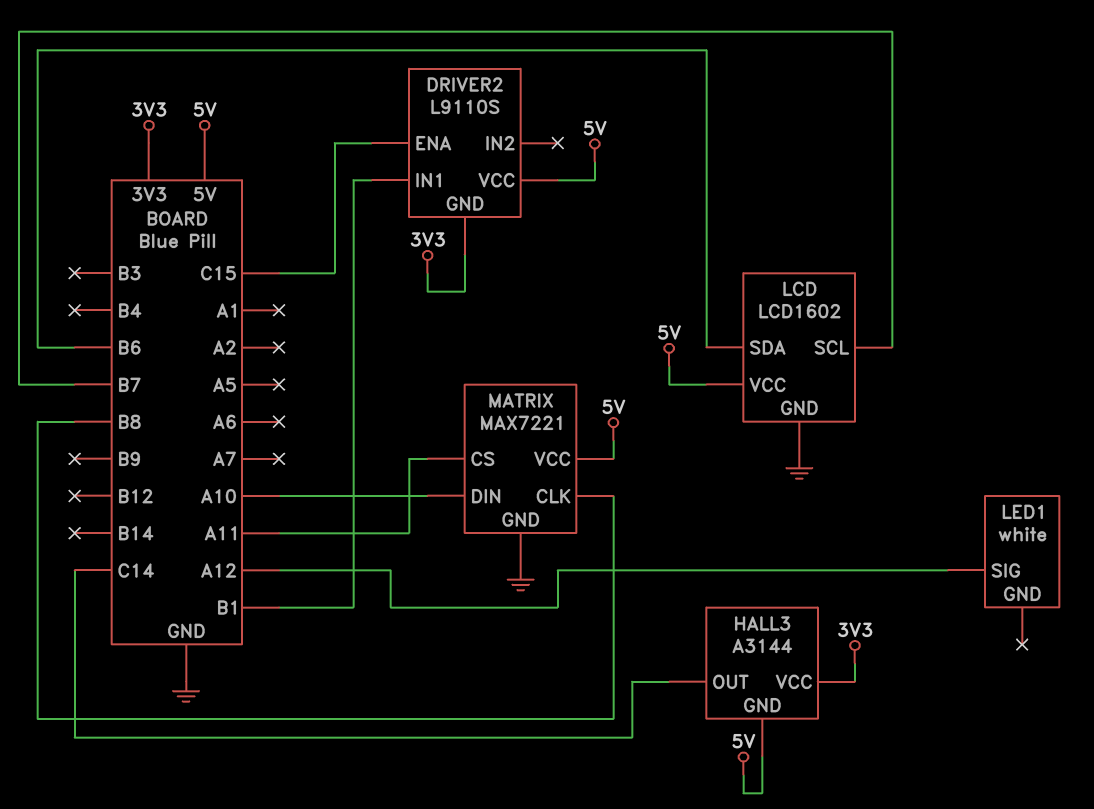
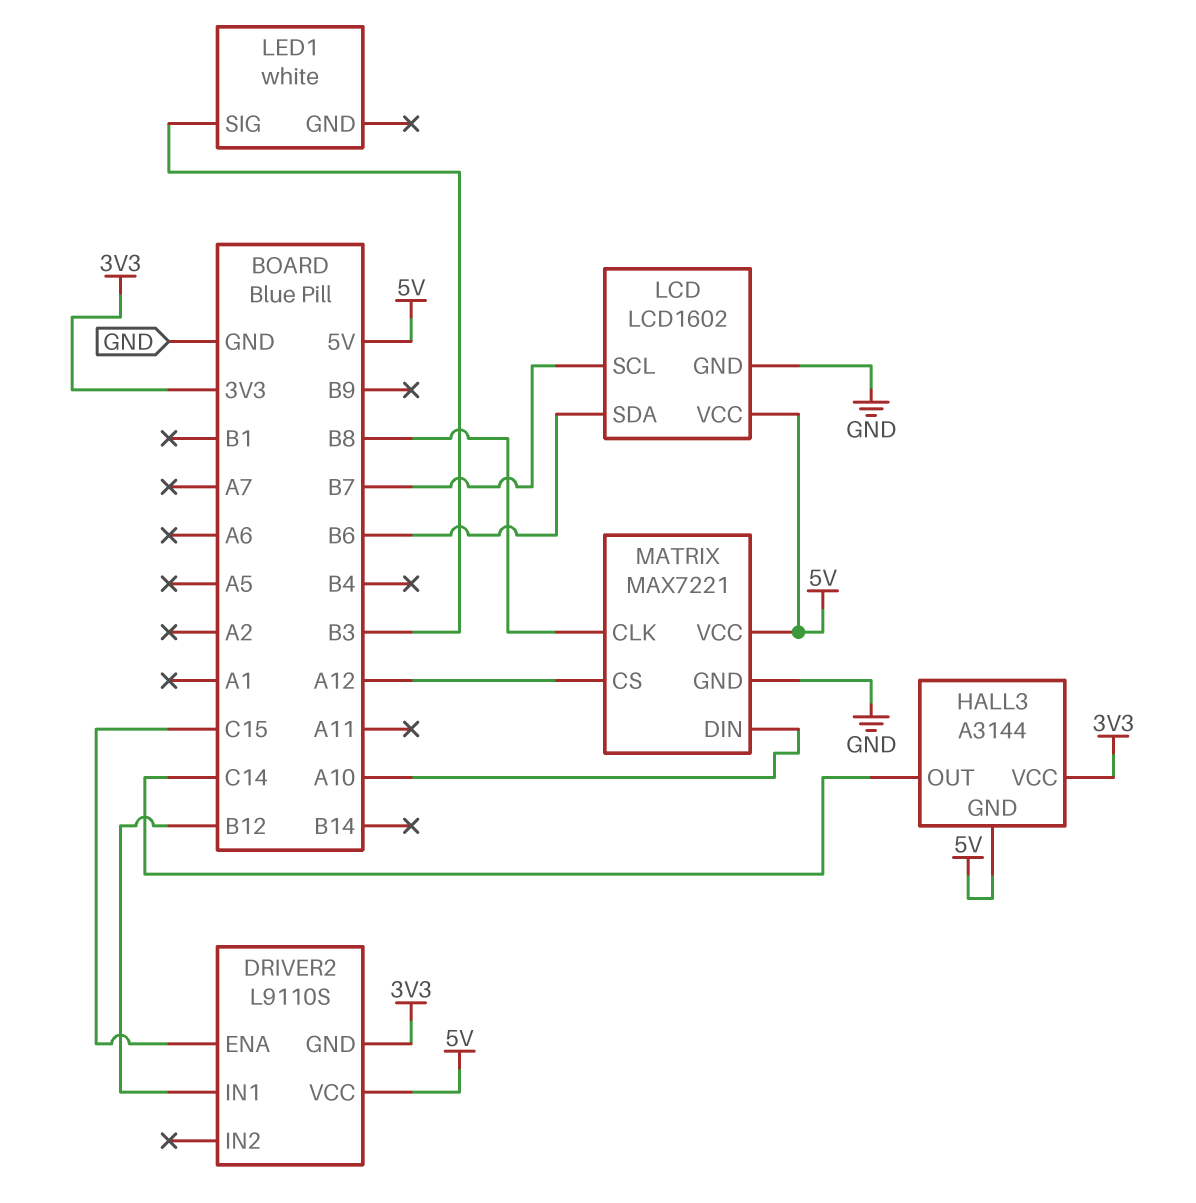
DRIVER2 pin IN1: B1 -> B12
LED1 pin SIG: A12 -> B3
MATRIX pin CS: A11 -> A12

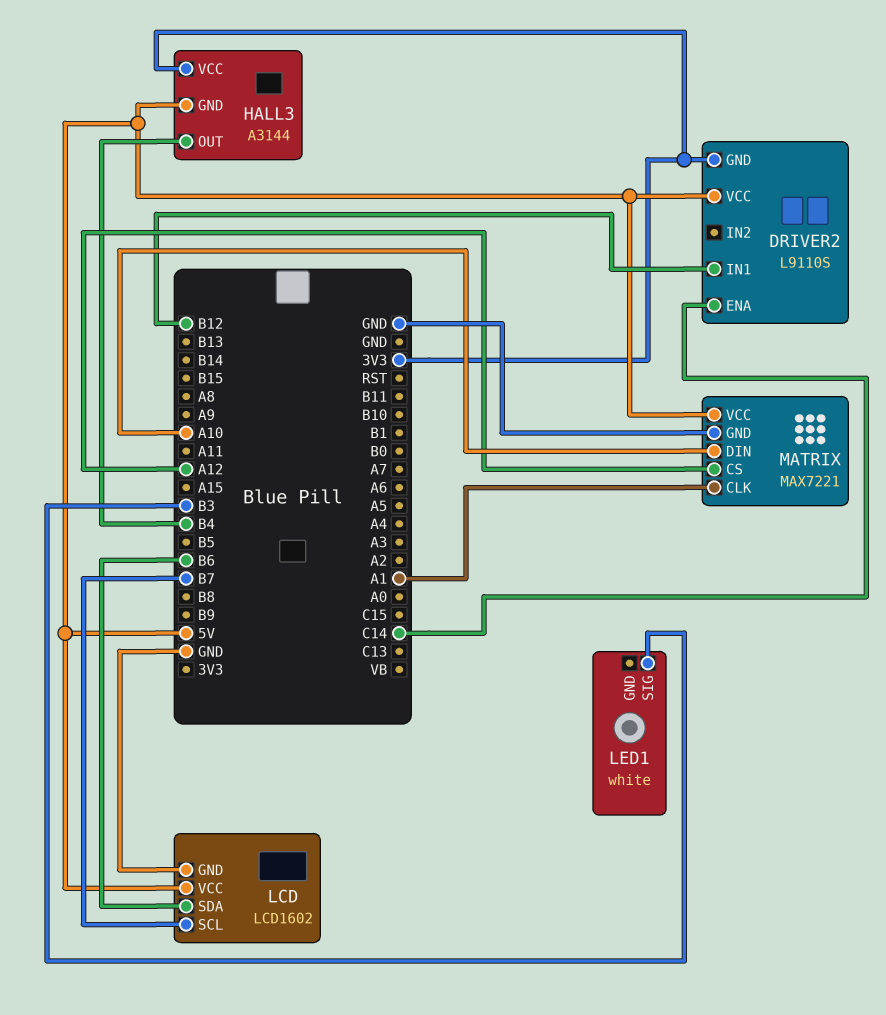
DRIVER2 pin ENA: C15 -> C14
HALL3 pin OUT: C14 -> B4
MATRIX pin CLK: B8 -> A1

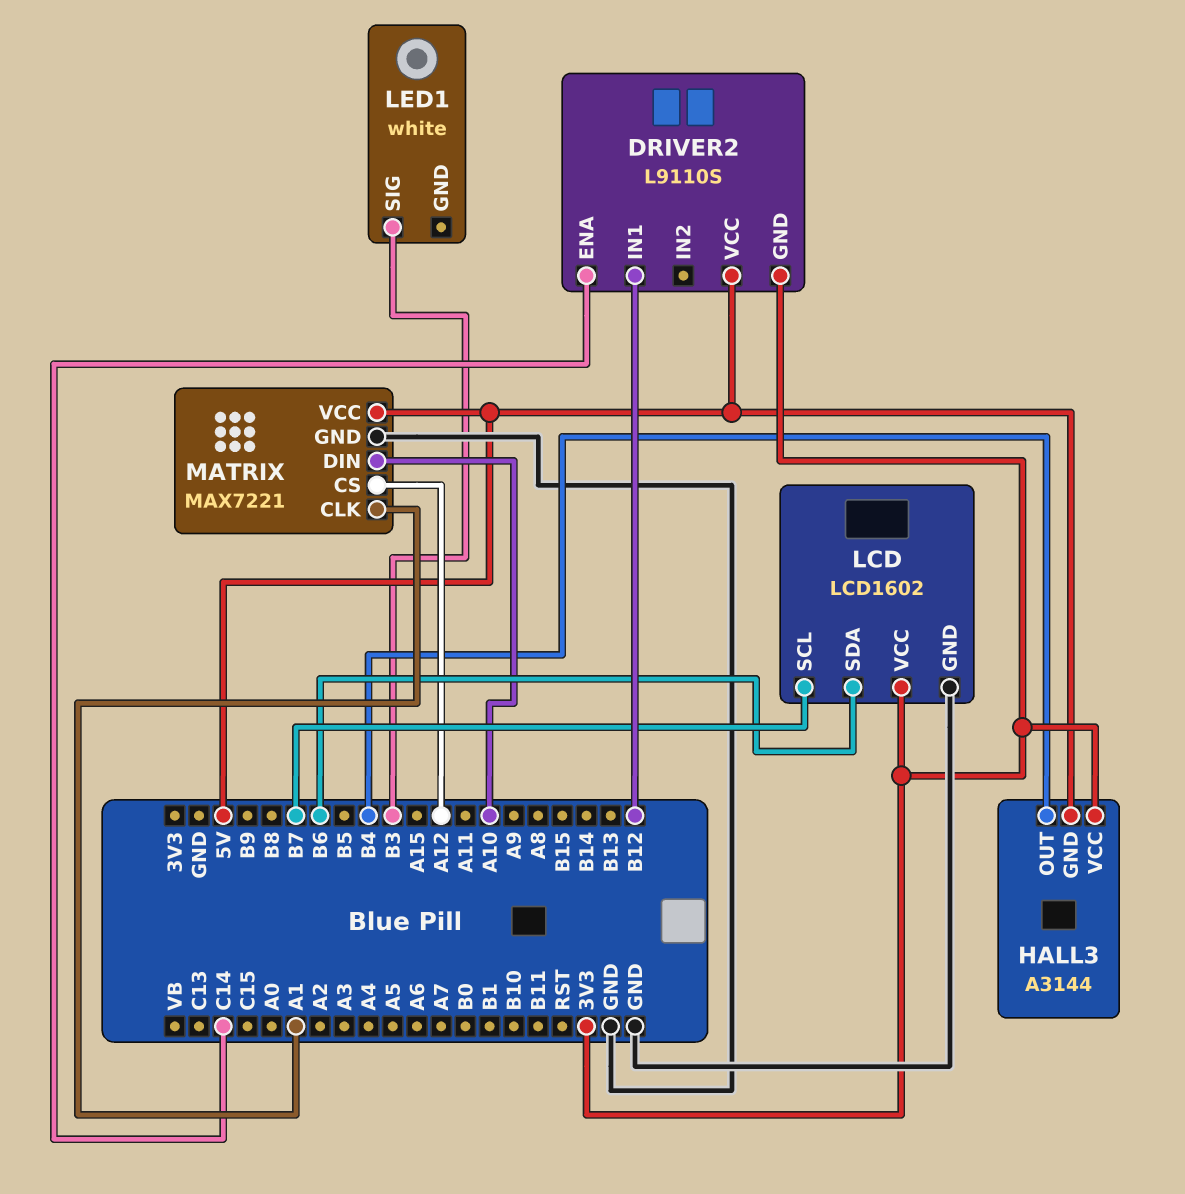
LCD pin VCC: 5V -> 3V3

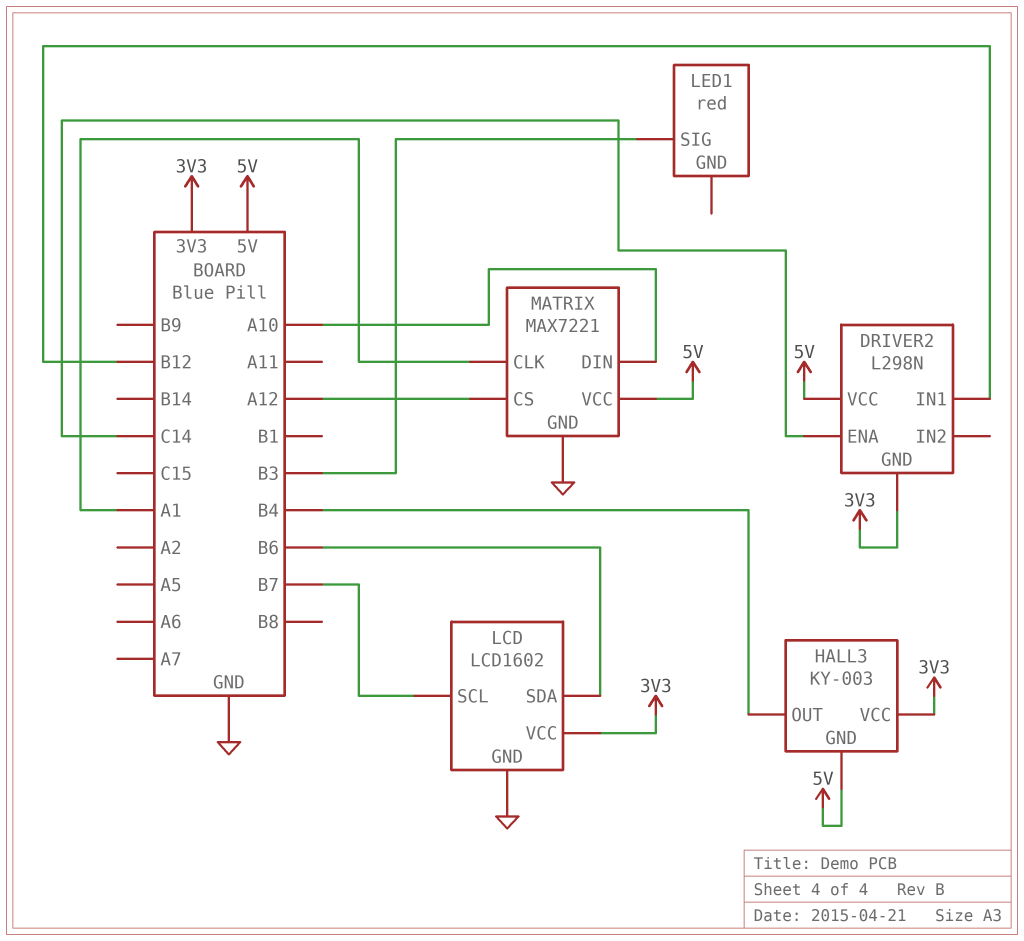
DRIVER2: L9110S -> L298N
HALL3: A3144 -> KY-003
LED1: white -> red

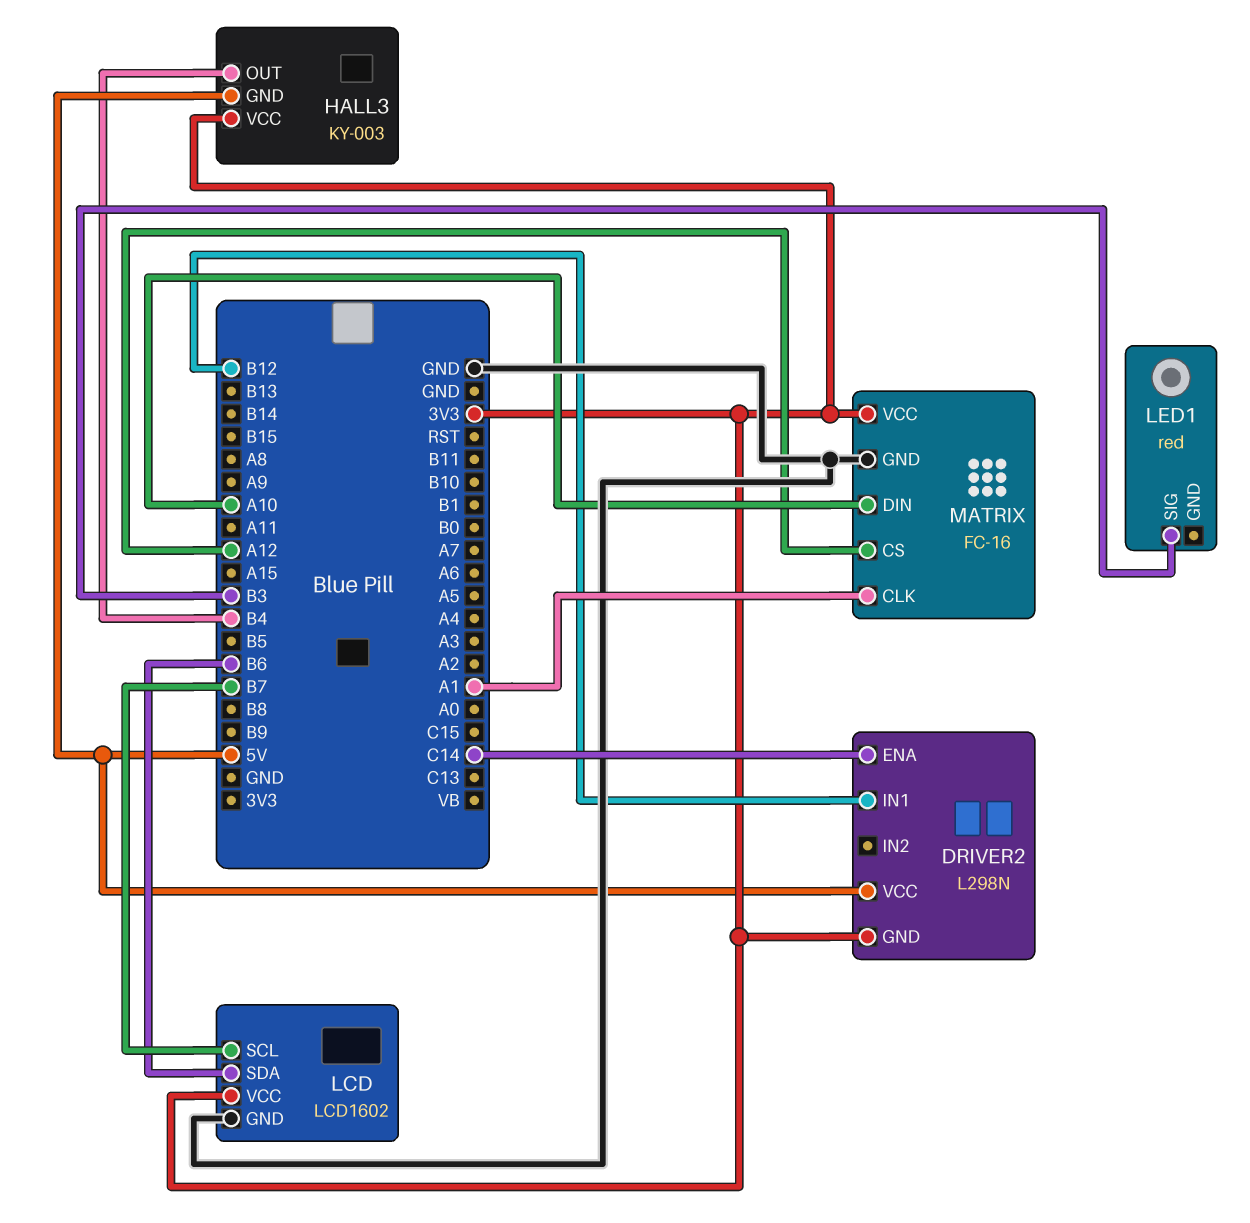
MATRIX: MAX7221 -> FC-16
MATRIX pin VCC: 5V -> 3V3

